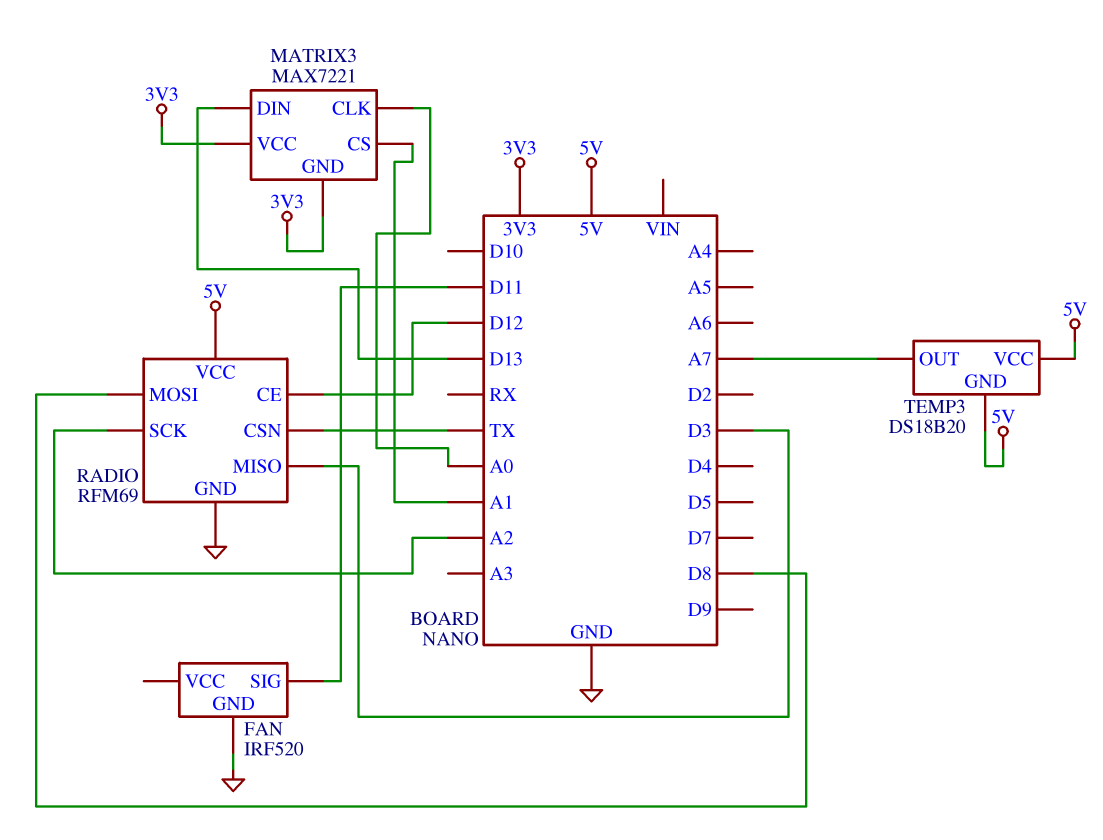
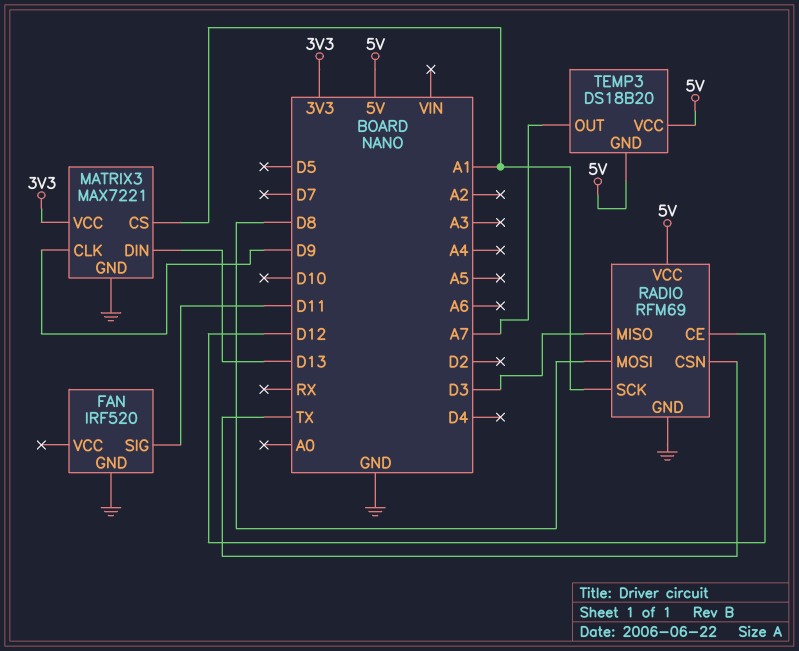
MATRIX3 pin CLK: A0 -> D9
MATRIX3 pin GND: 3V3 -> GND
RADIO pin SCK: A2 -> A1

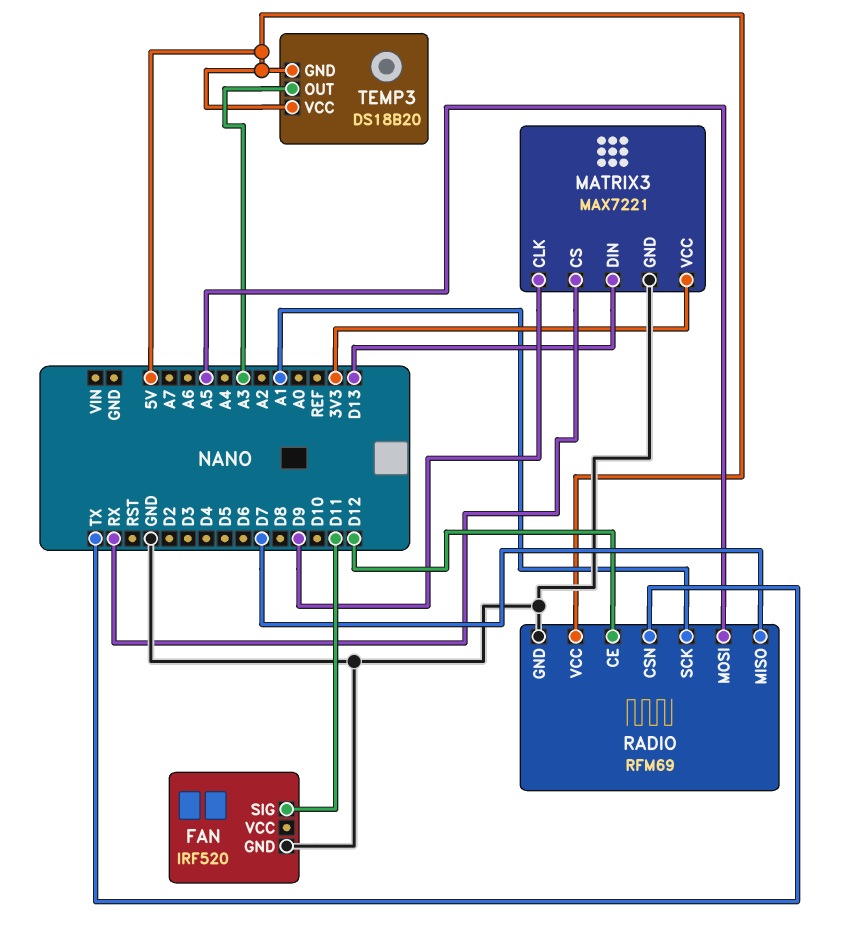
MATRIX3 pin CS: A1 -> RX
RADIO pin MISO: D3 -> D7
RADIO pin MOSI: D8 -> A5
TEMP3 pin OUT: A7 -> A3

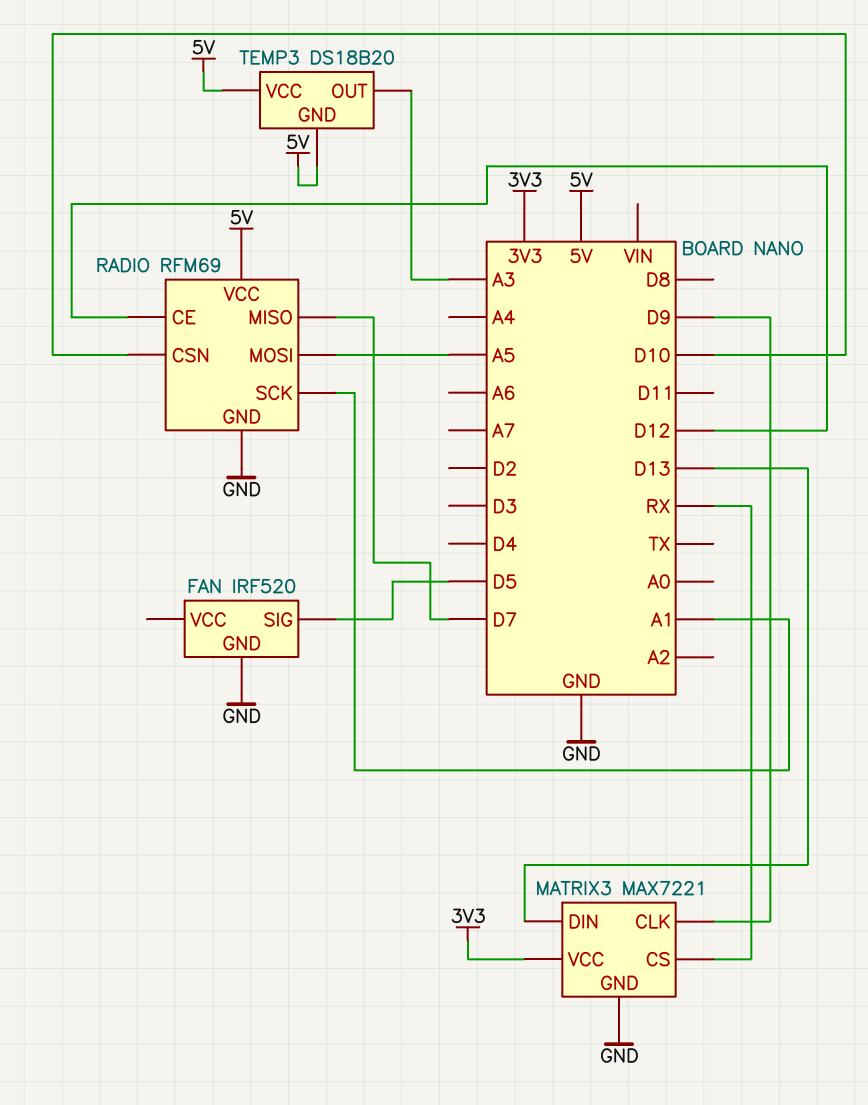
FAN pin SIG: D11 -> D5
RADIO pin CSN: TX -> D10

